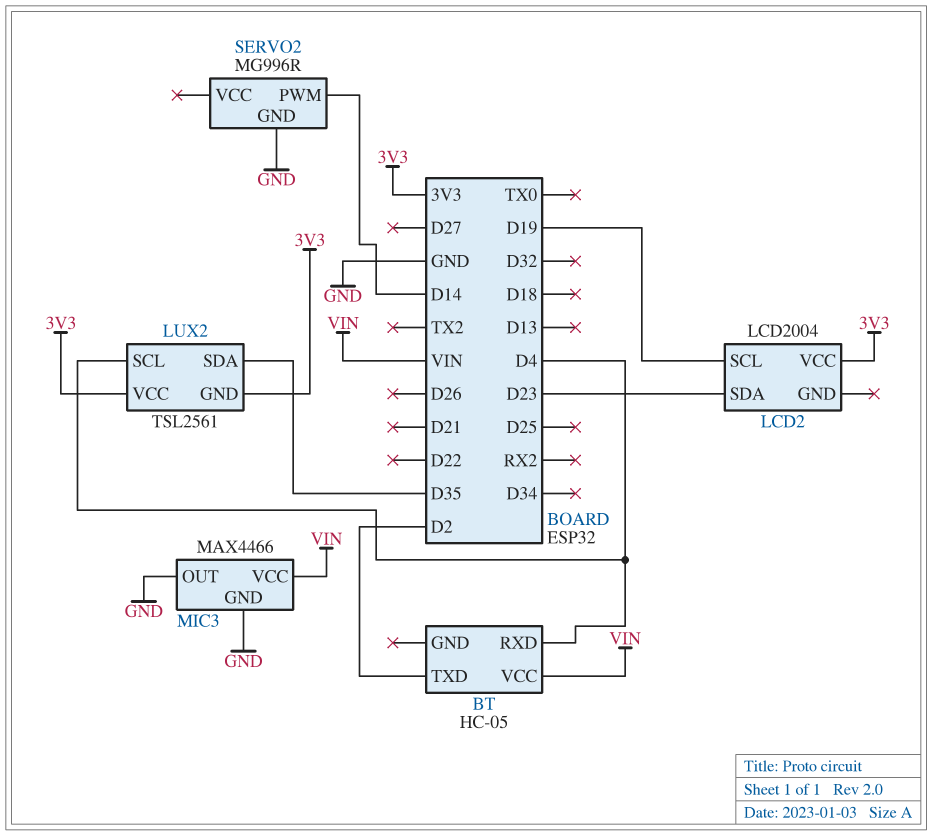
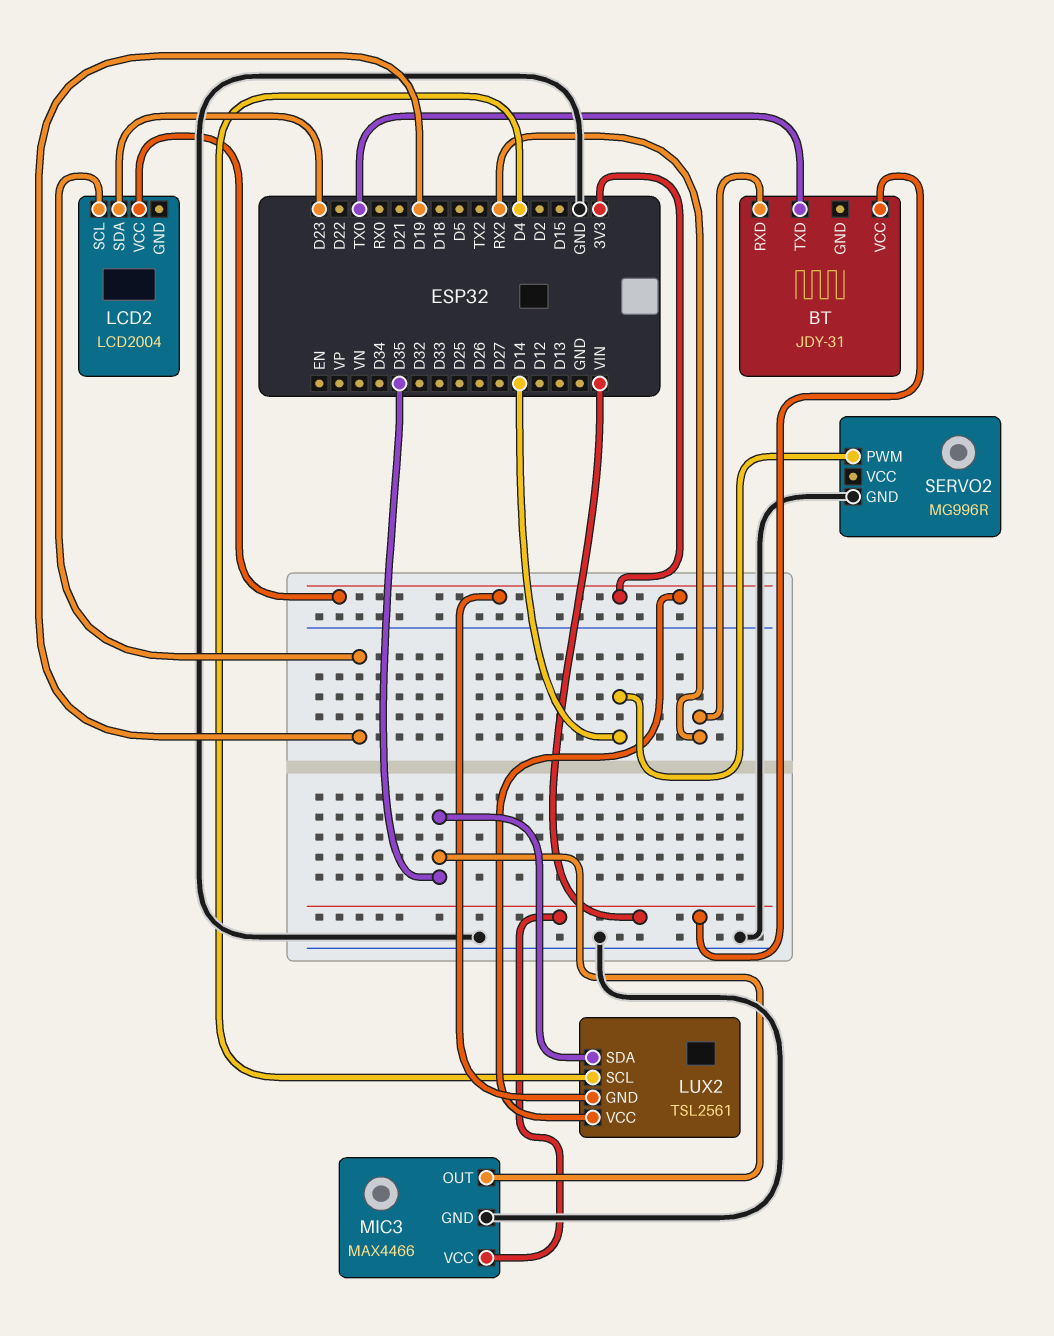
BT: HC-05 -> JDY-31
BT pin RXD: D4 -> RX2
BT pin TXD: D2 -> TX0
MIC3 pin OUT: GND -> D35

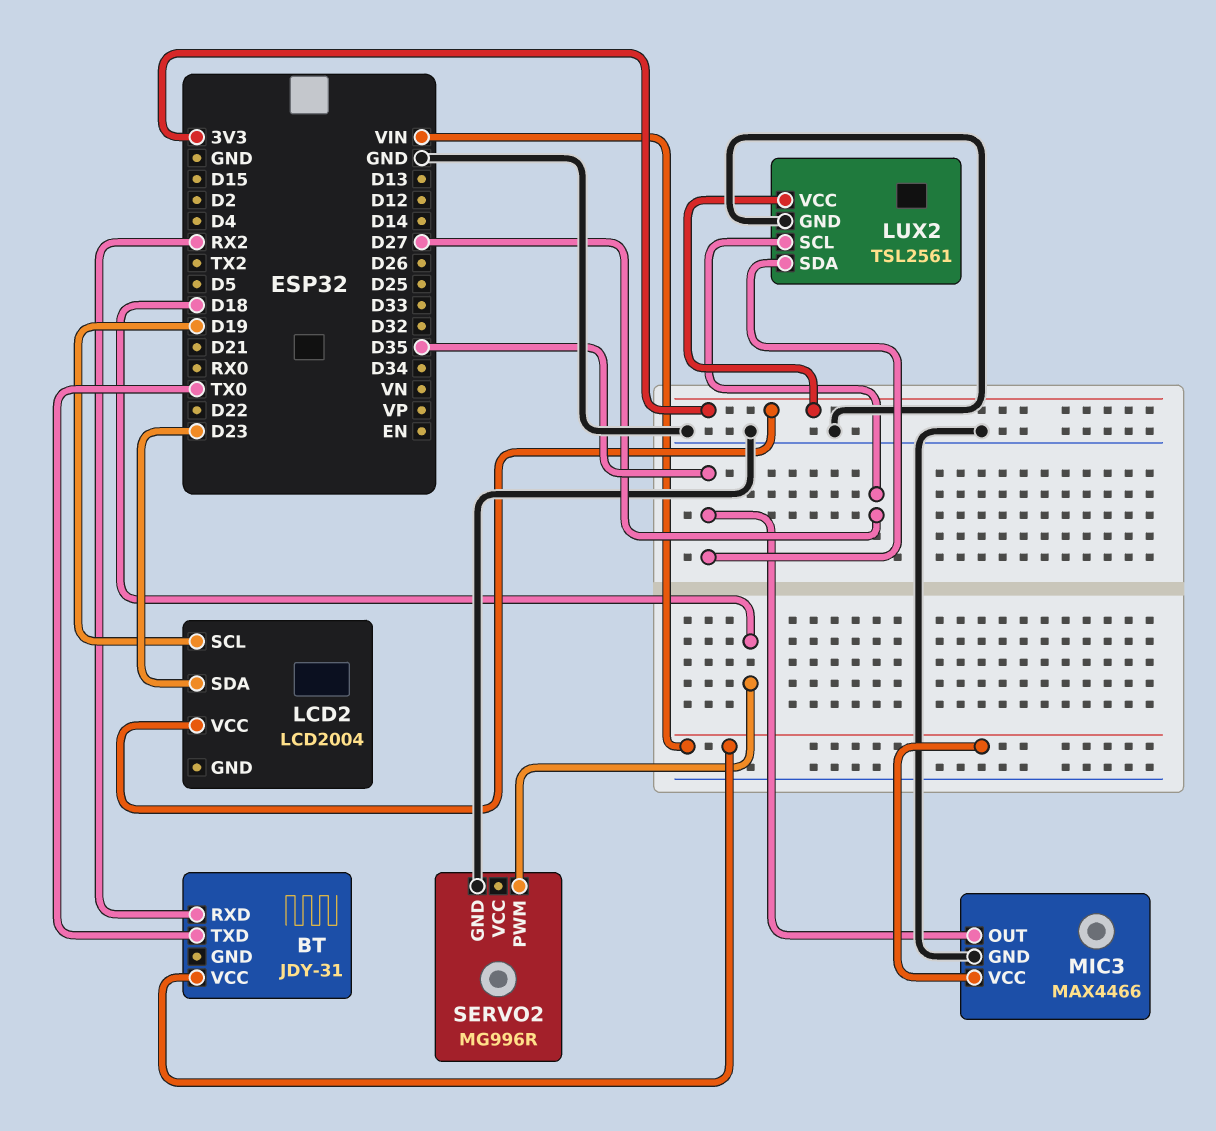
LUX2 pin GND: 3V3 -> GND
LUX2 pin SCL: D4 -> D27
SERVO2 pin PWM: D14 -> D18

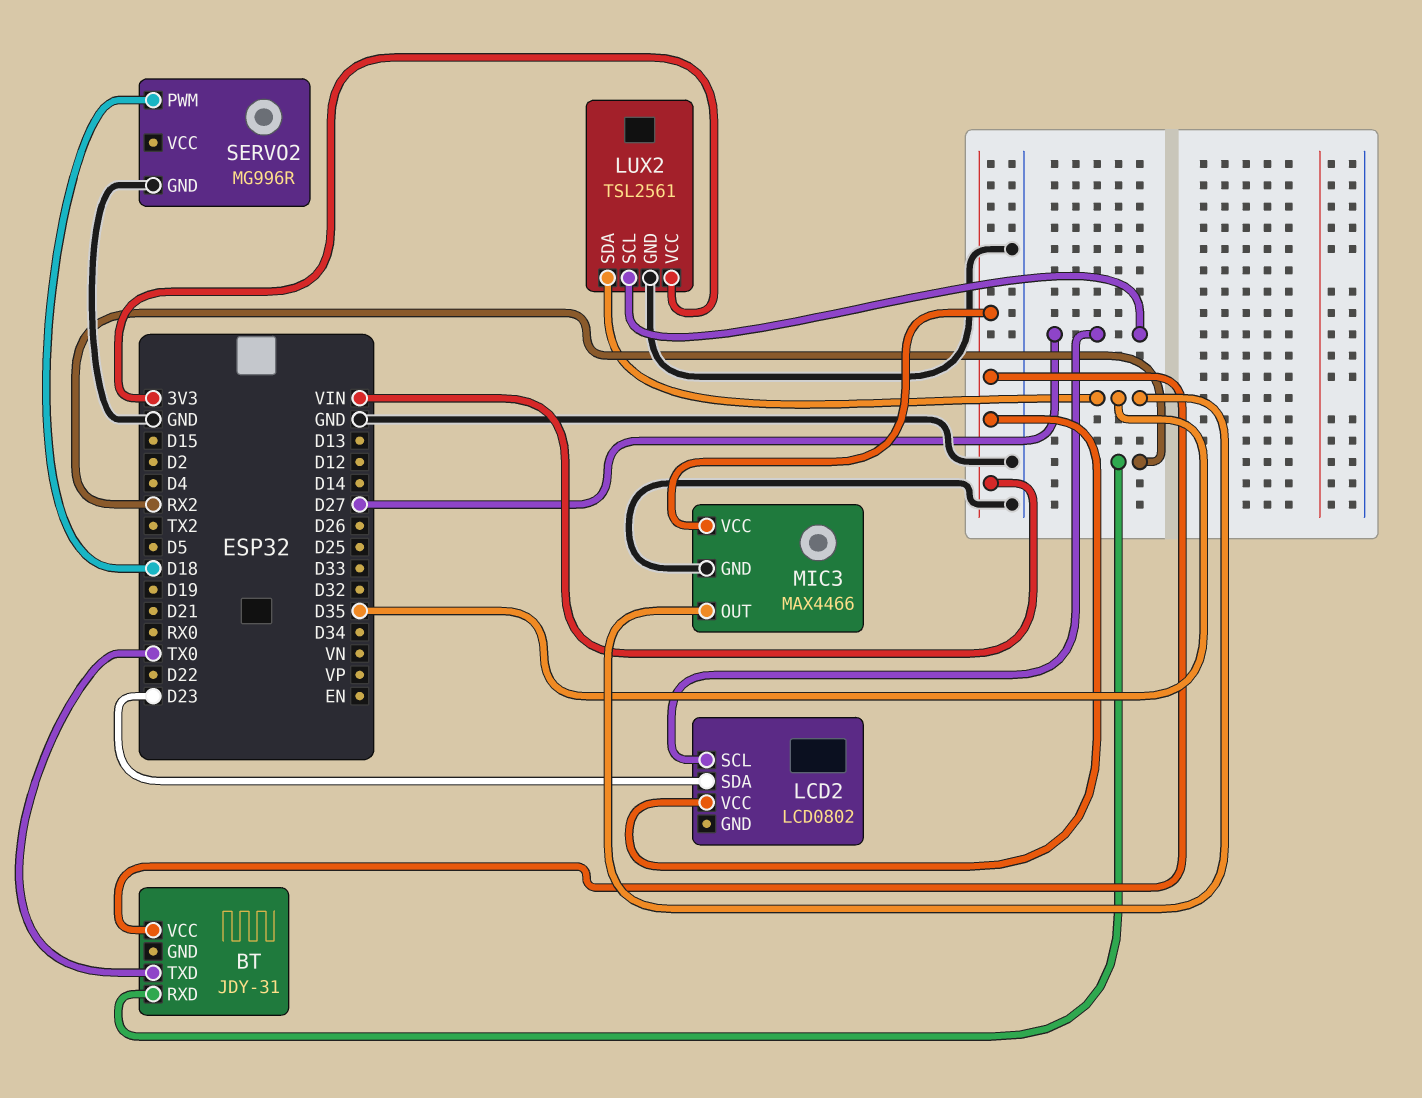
LCD2: LCD2004 -> LCD0802
LCD2 pin SCL: D19 -> D27
LCD2 pin VCC: 3V3 -> VIN

